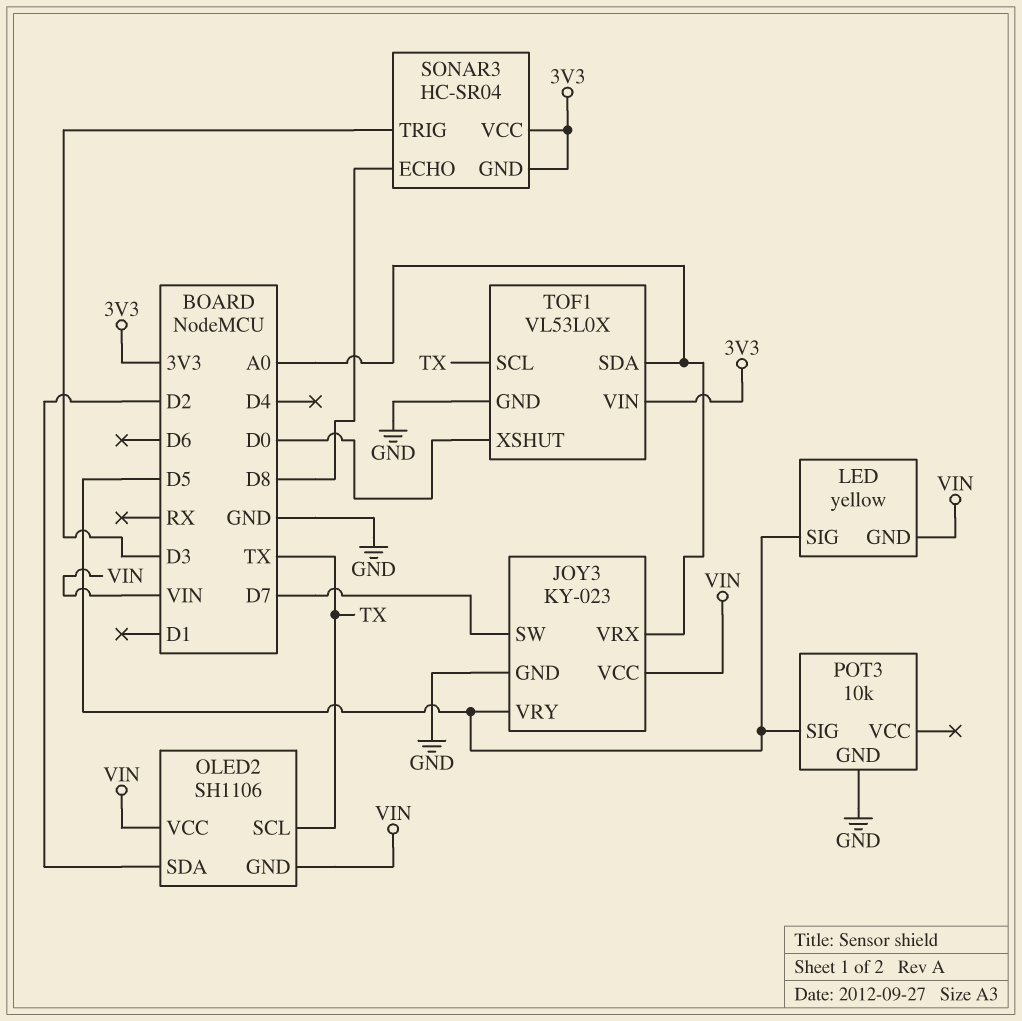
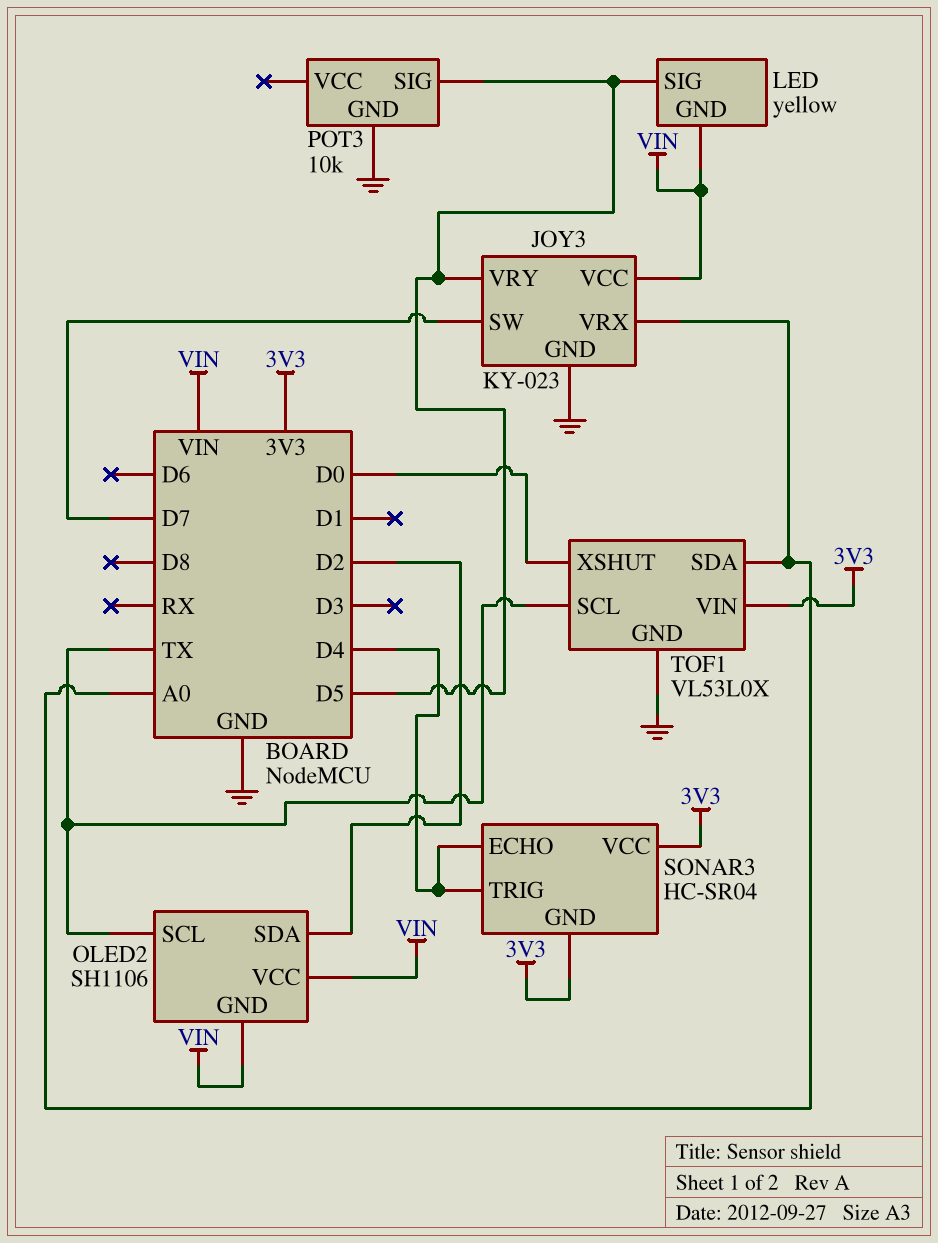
SONAR3 pin ECHO: D8 -> D4
SONAR3 pin TRIG: D3 -> D4

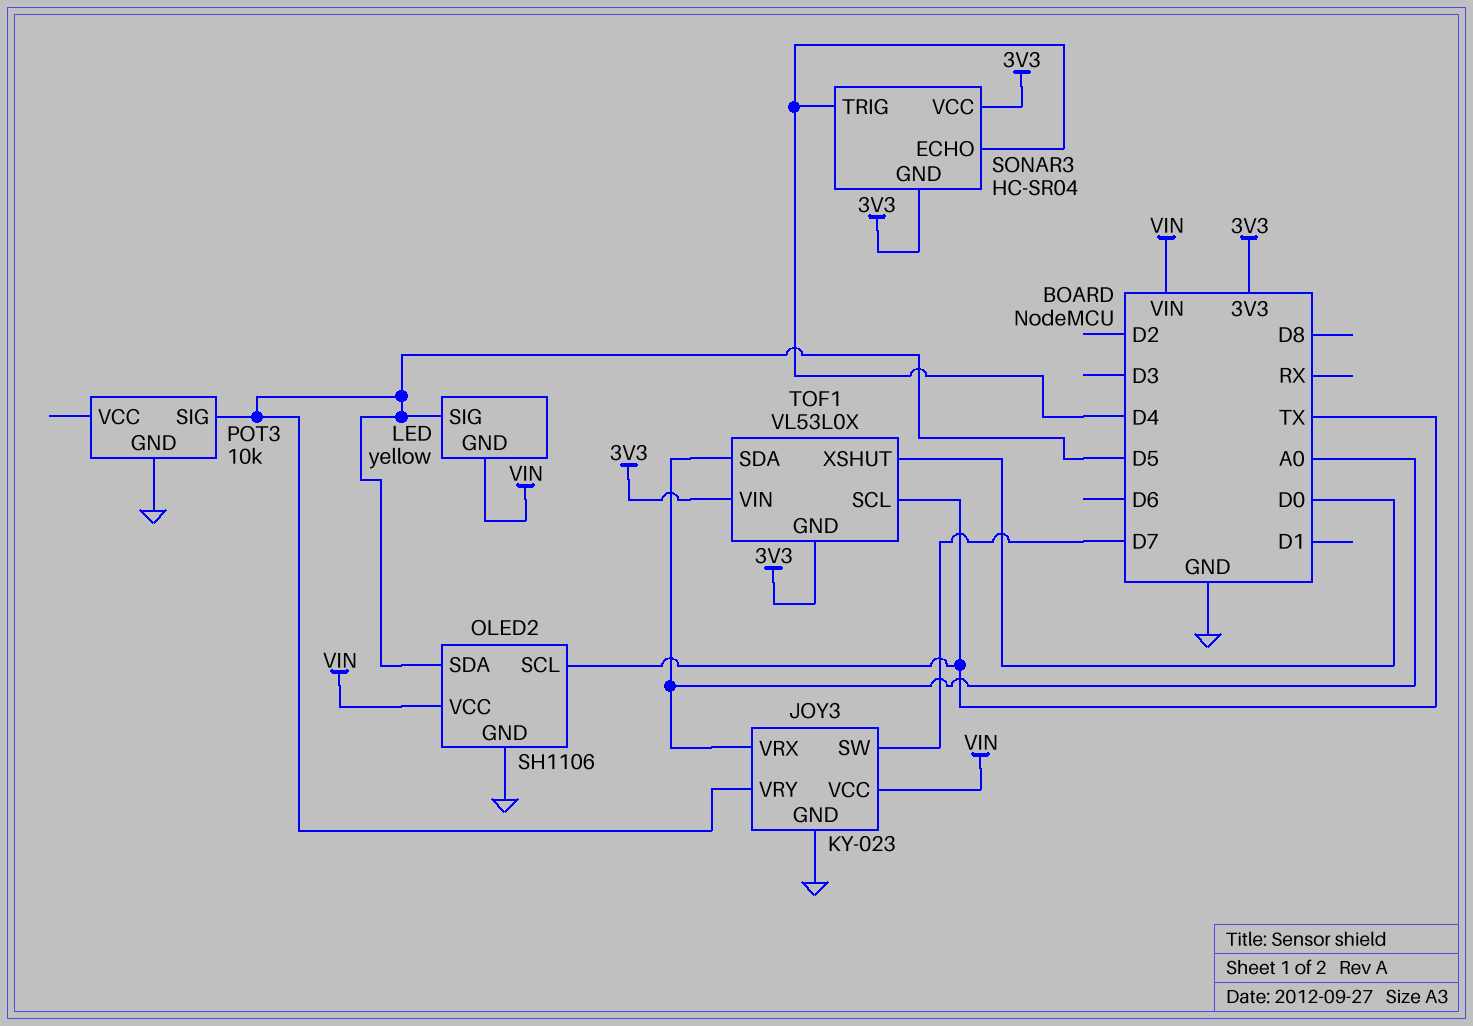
OLED2 pin GND: VIN -> GND
OLED2 pin SDA: D2 -> D5
TOF1 pin GND: GND -> 3V3

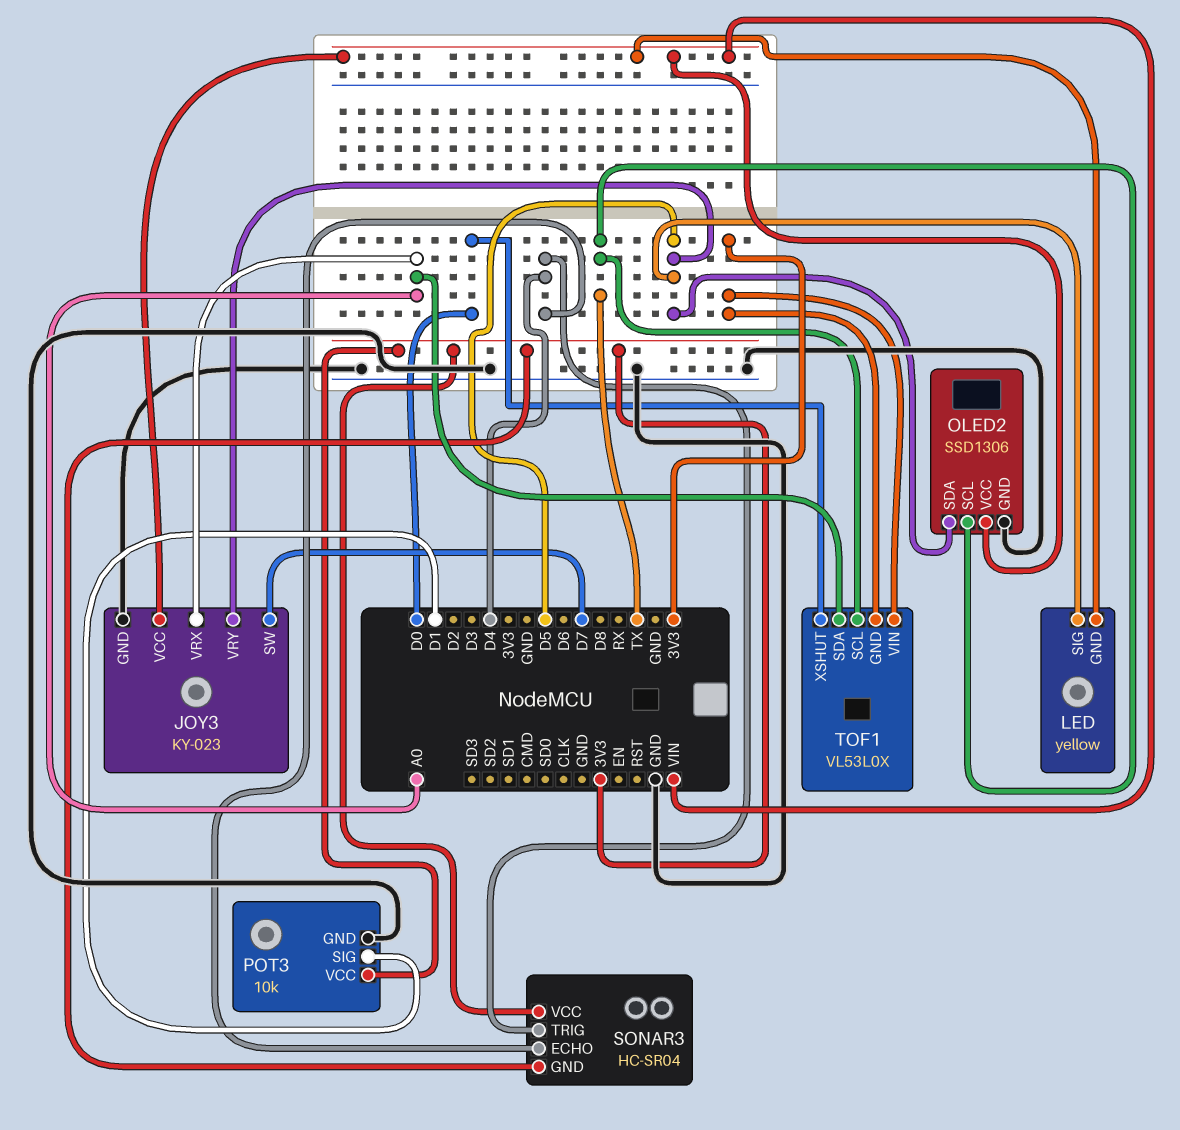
OLED2: SH1106 -> SSD1306
POT3 pin SIG: D5 -> D1
POT3 pin VCC: none -> 3V3

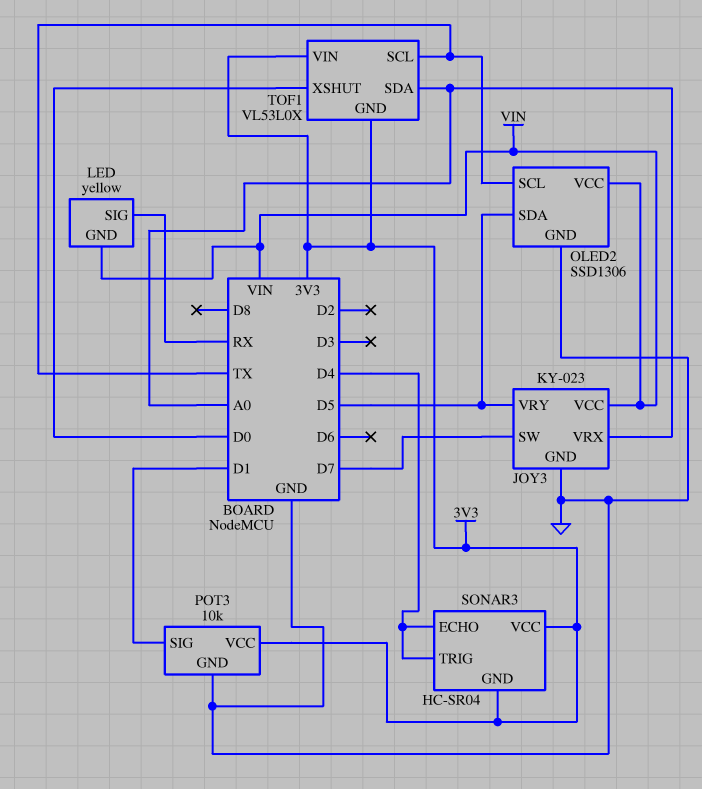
LED pin SIG: D5 -> RX

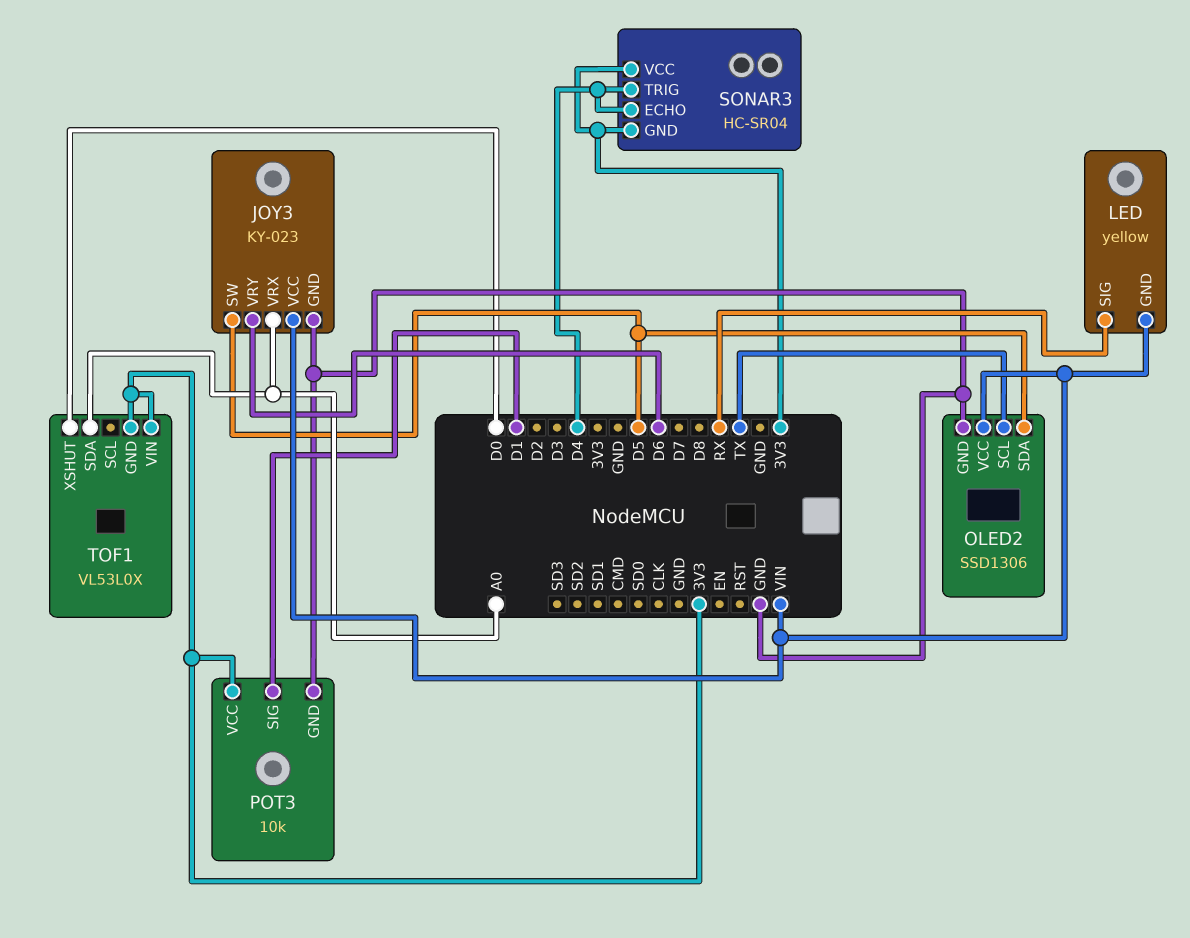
JOY3 pin SW: D7 -> D5
JOY3 pin VRY: D5 -> D6
TOF1 pin SCL: TX -> none

